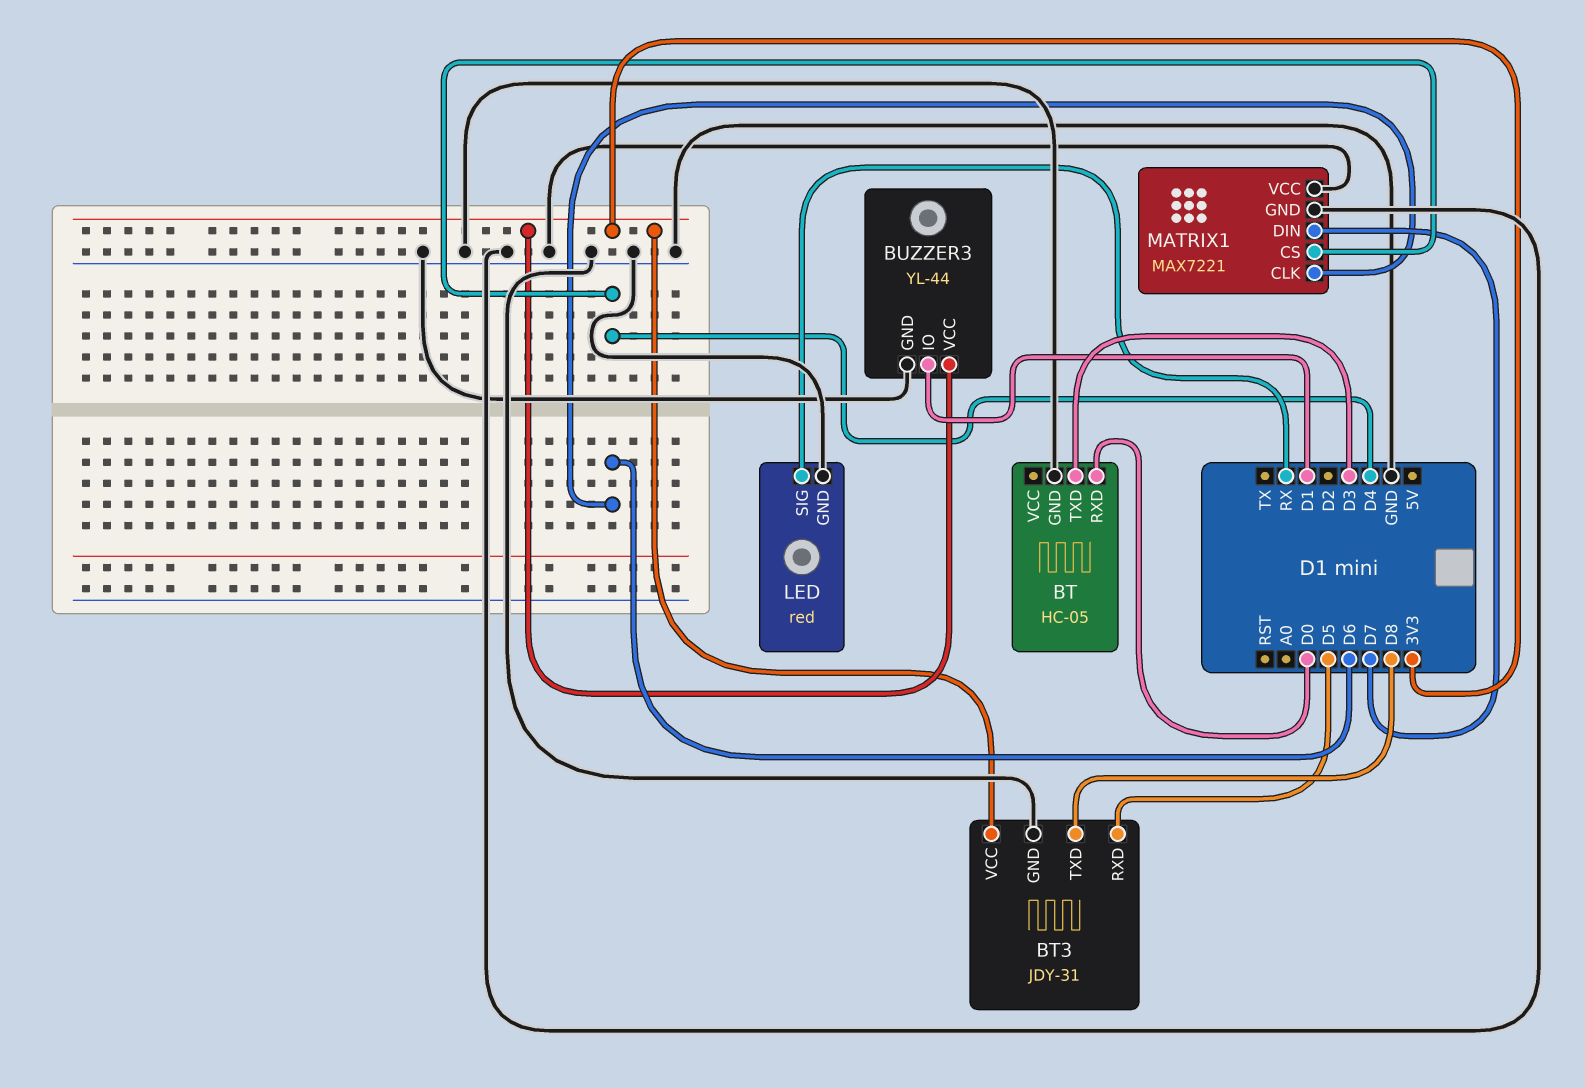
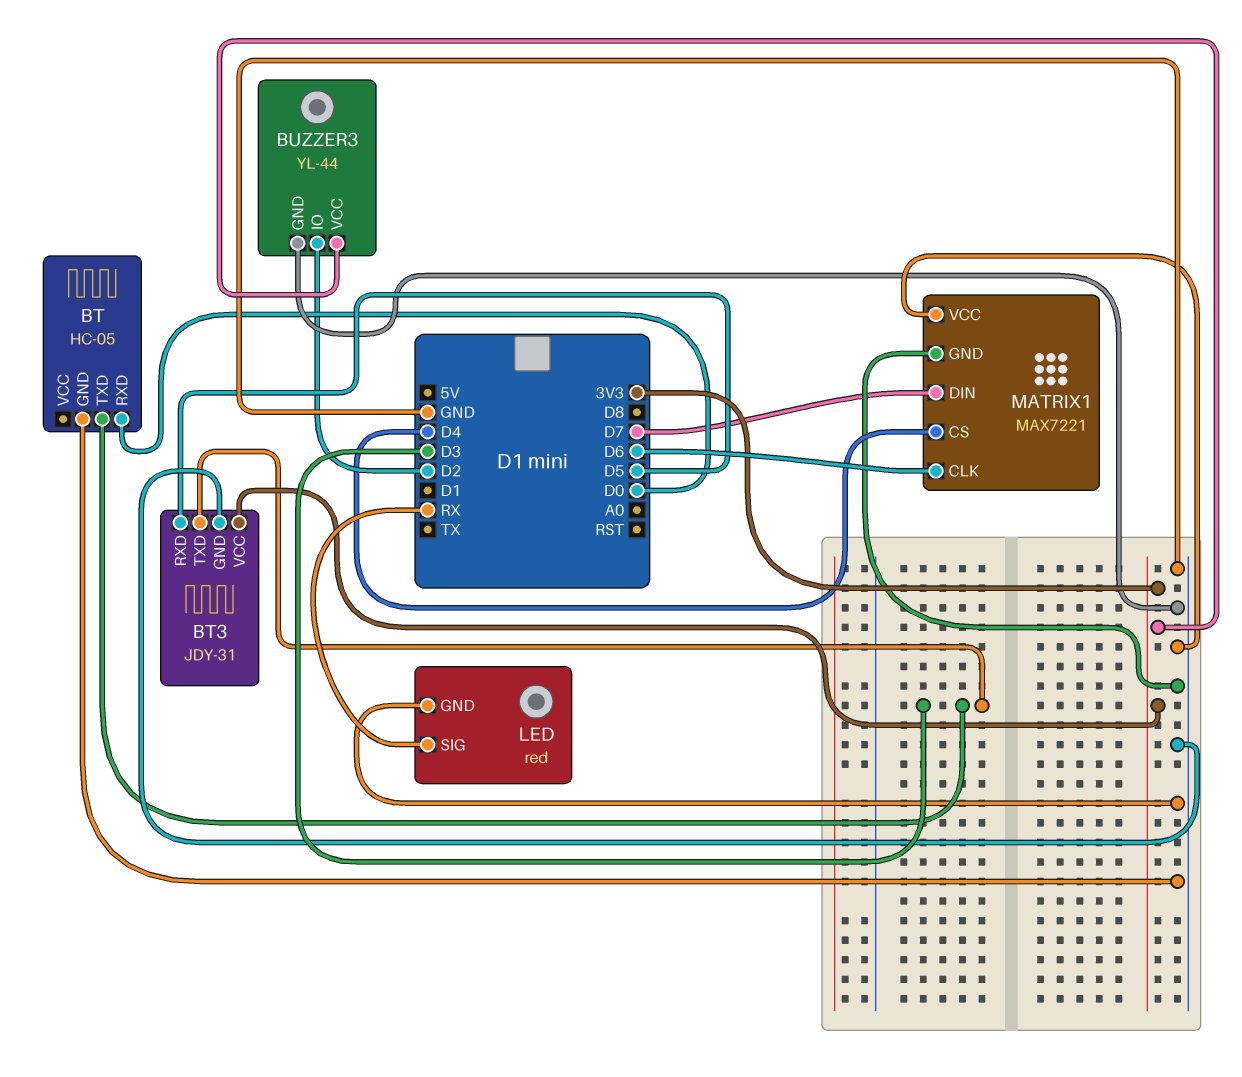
BT3 pin TXD: D8 -> D3
BUZZER3 pin IO: D1 -> D2

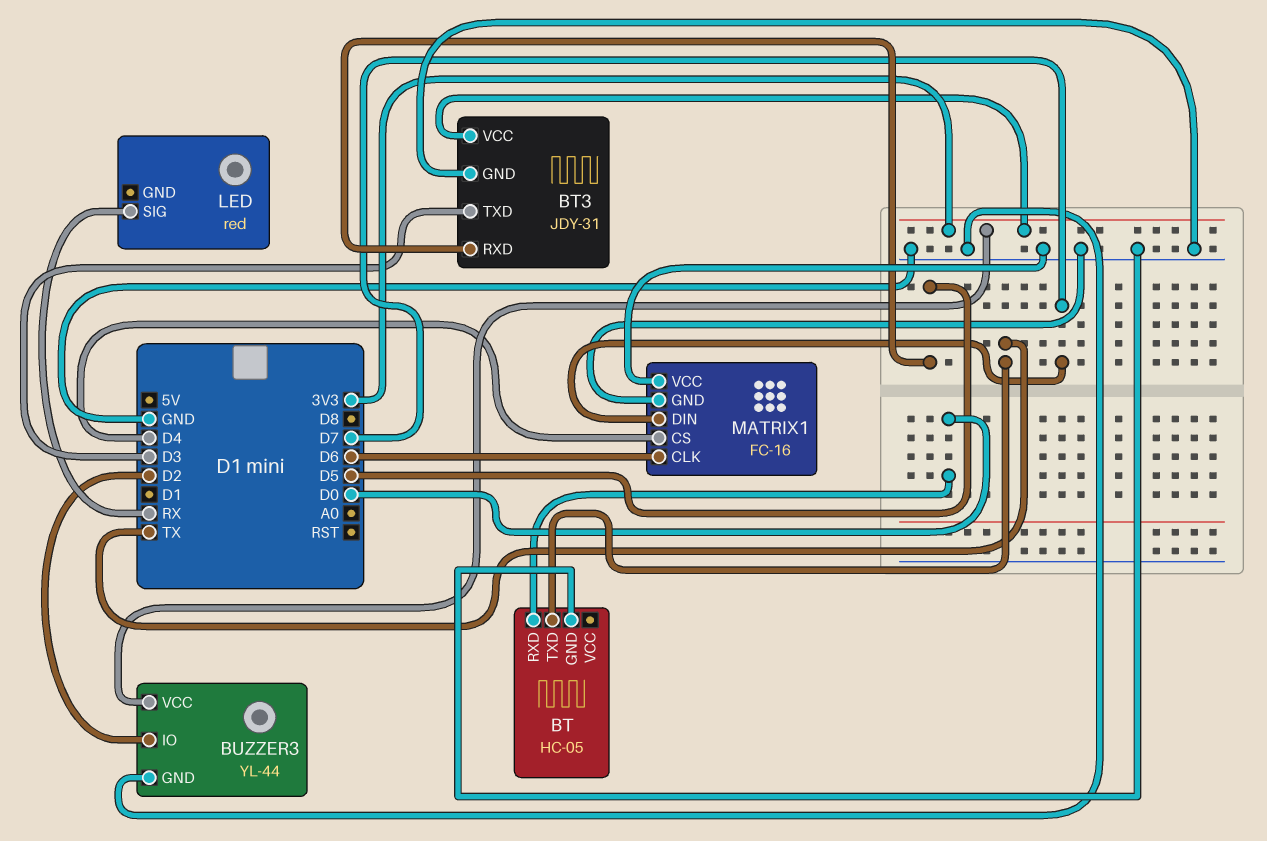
BT pin TXD: D3 -> TX
LED pin GND: GND -> none
MATRIX1: MAX7221 -> FC-16

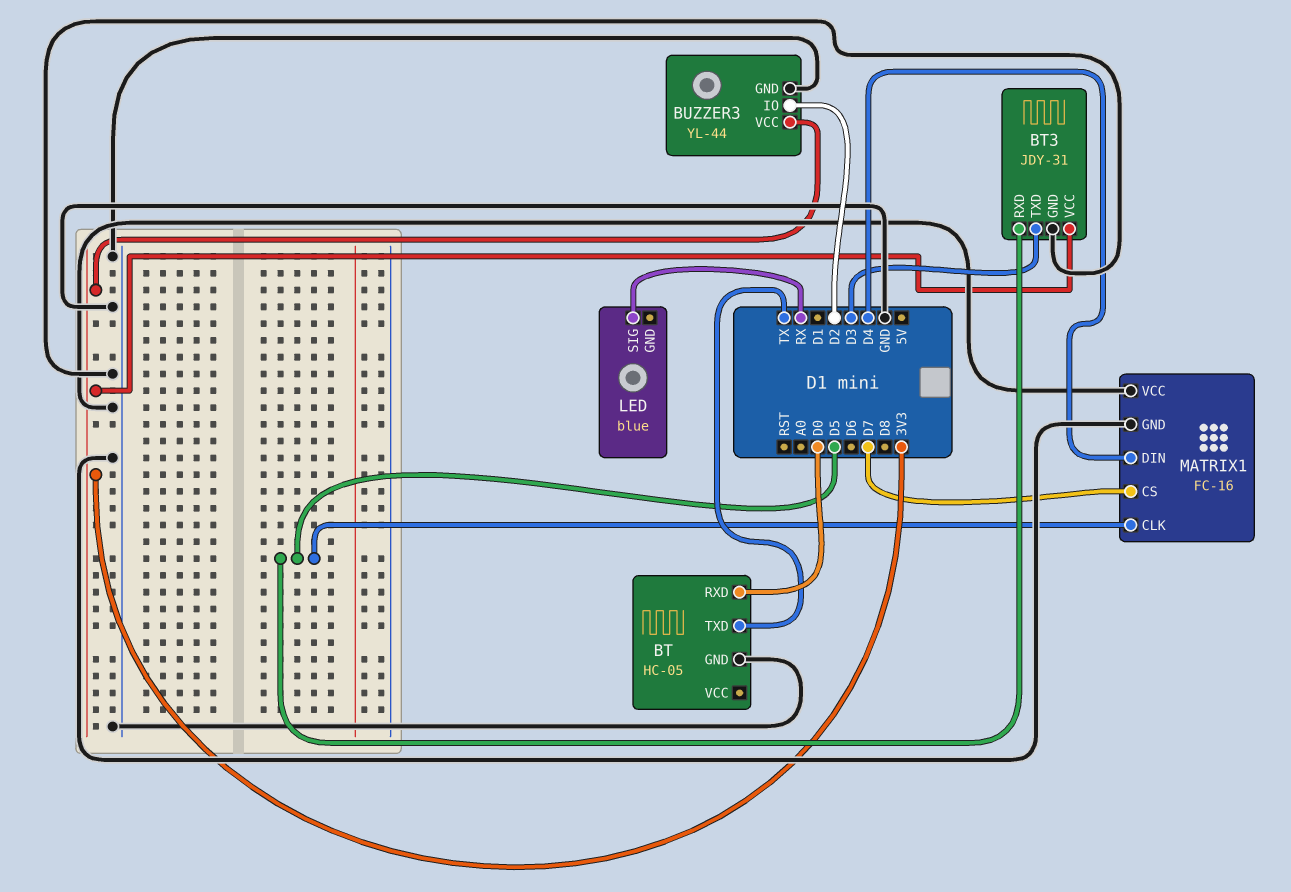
LED: red -> blue
MATRIX1 pin CLK: D6 -> D5
MATRIX1 pin CS: D4 -> D7
MATRIX1 pin DIN: D7 -> D4

